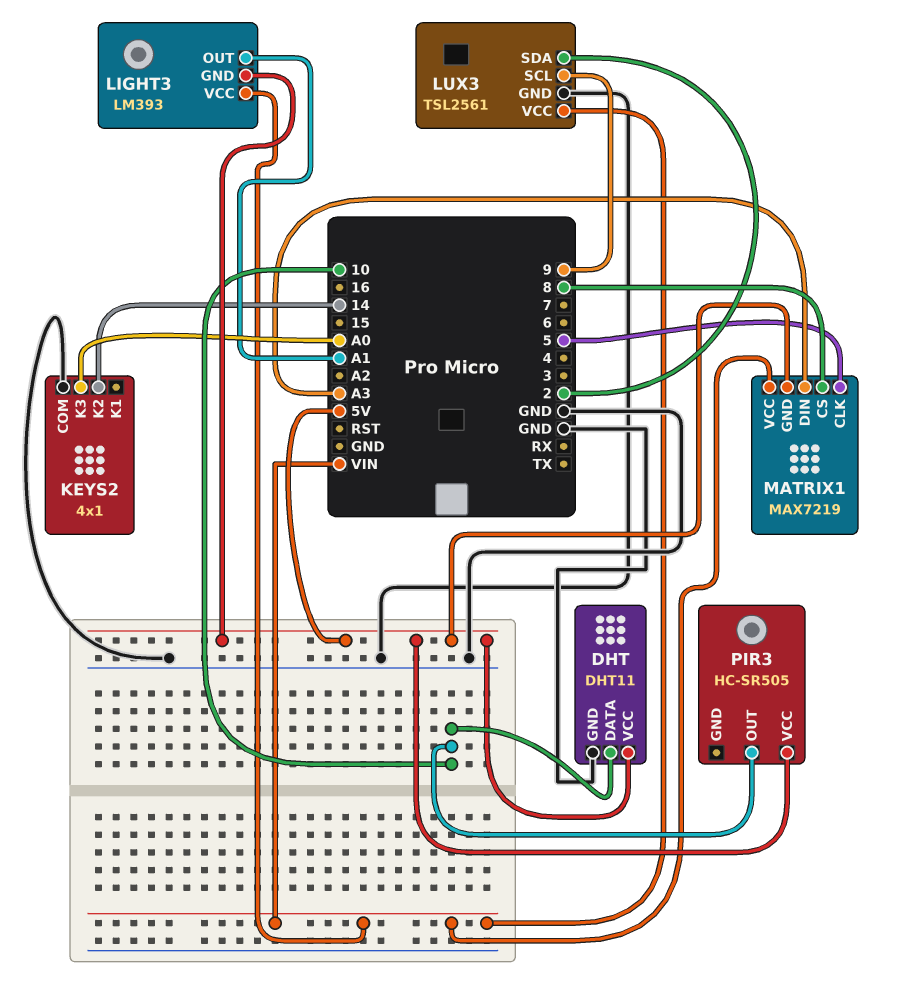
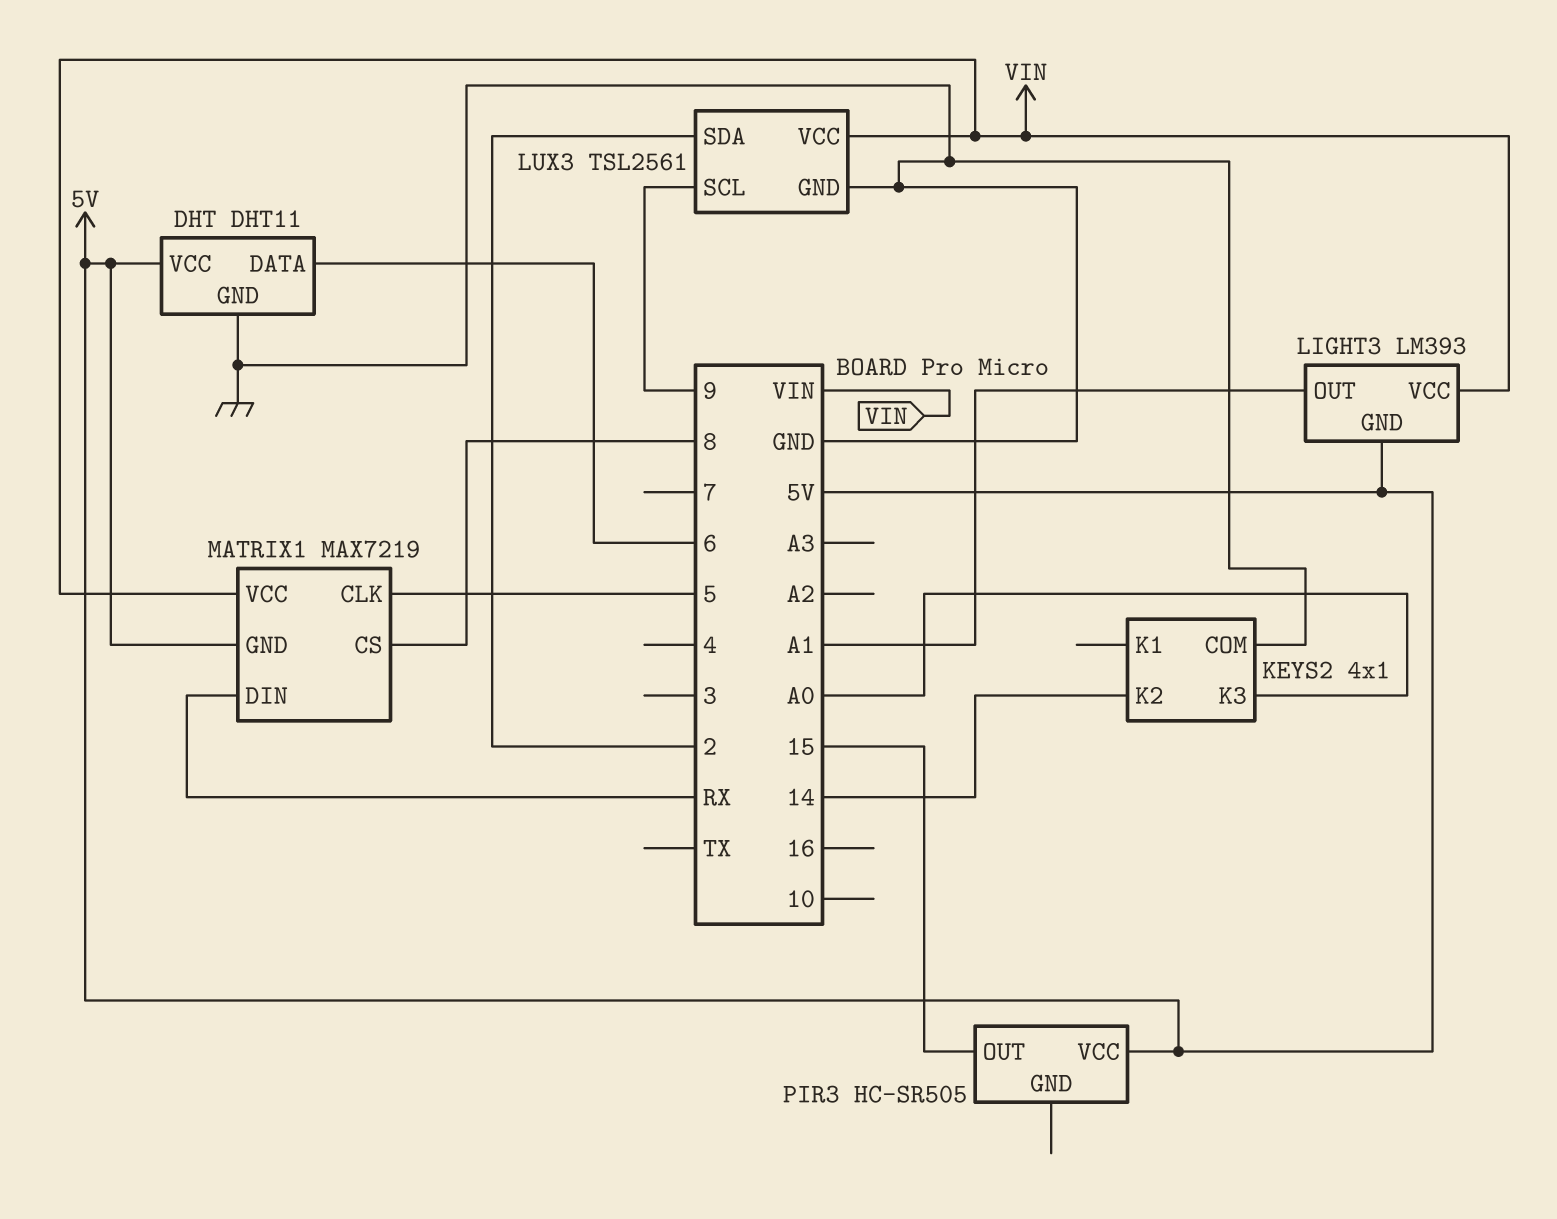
DHT pin DATA: 10 -> 6
MATRIX1 pin DIN: A3 -> RX
PIR3 pin OUT: 10 -> 15

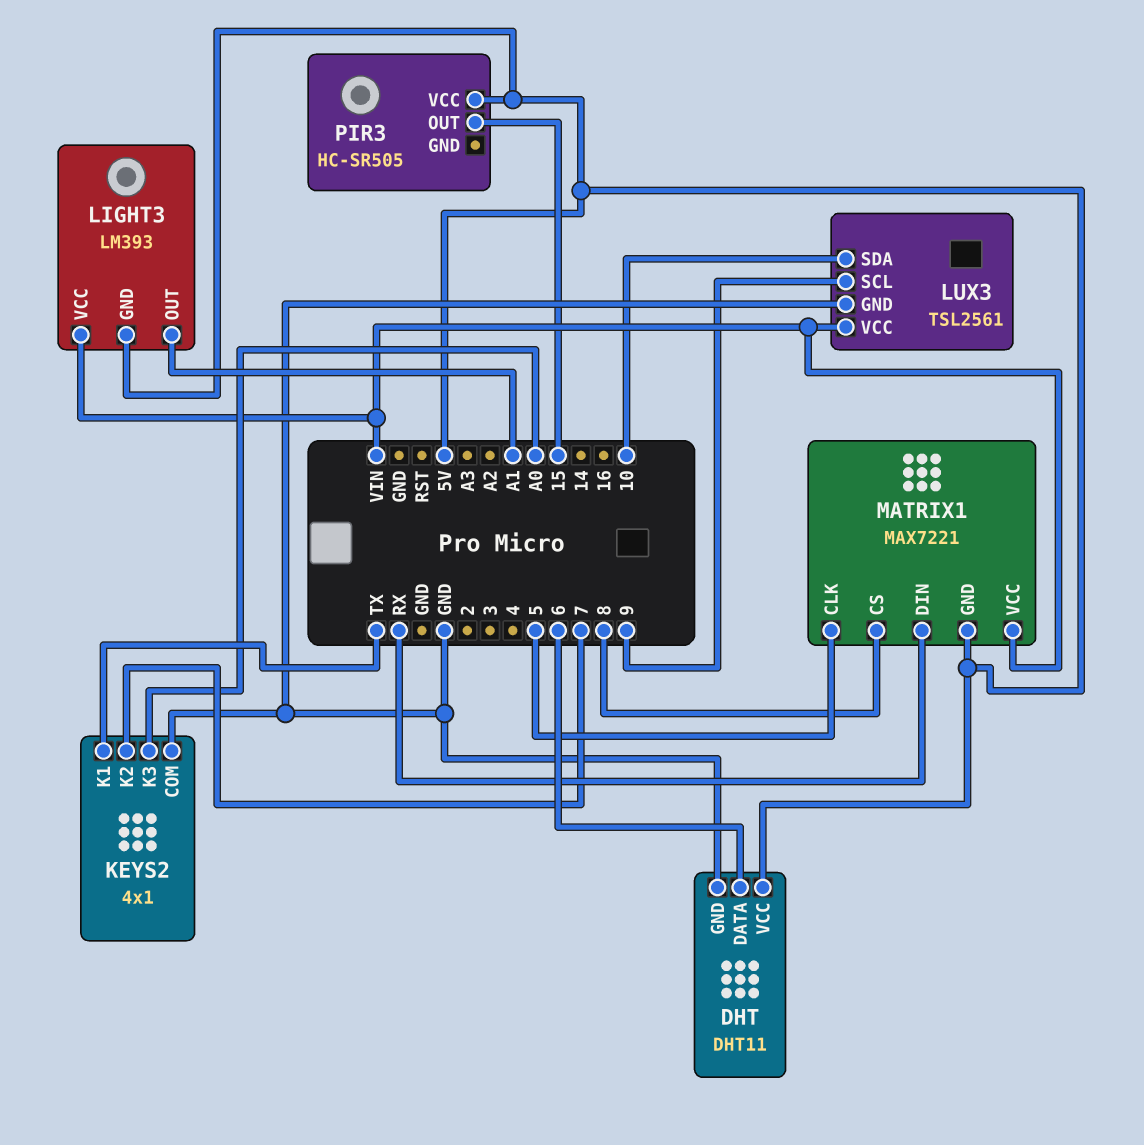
KEYS2 pin K1: none -> TX
KEYS2 pin K2: 14 -> 7
LUX3 pin SDA: 2 -> 10
MATRIX1: MAX7219 -> MAX7221

